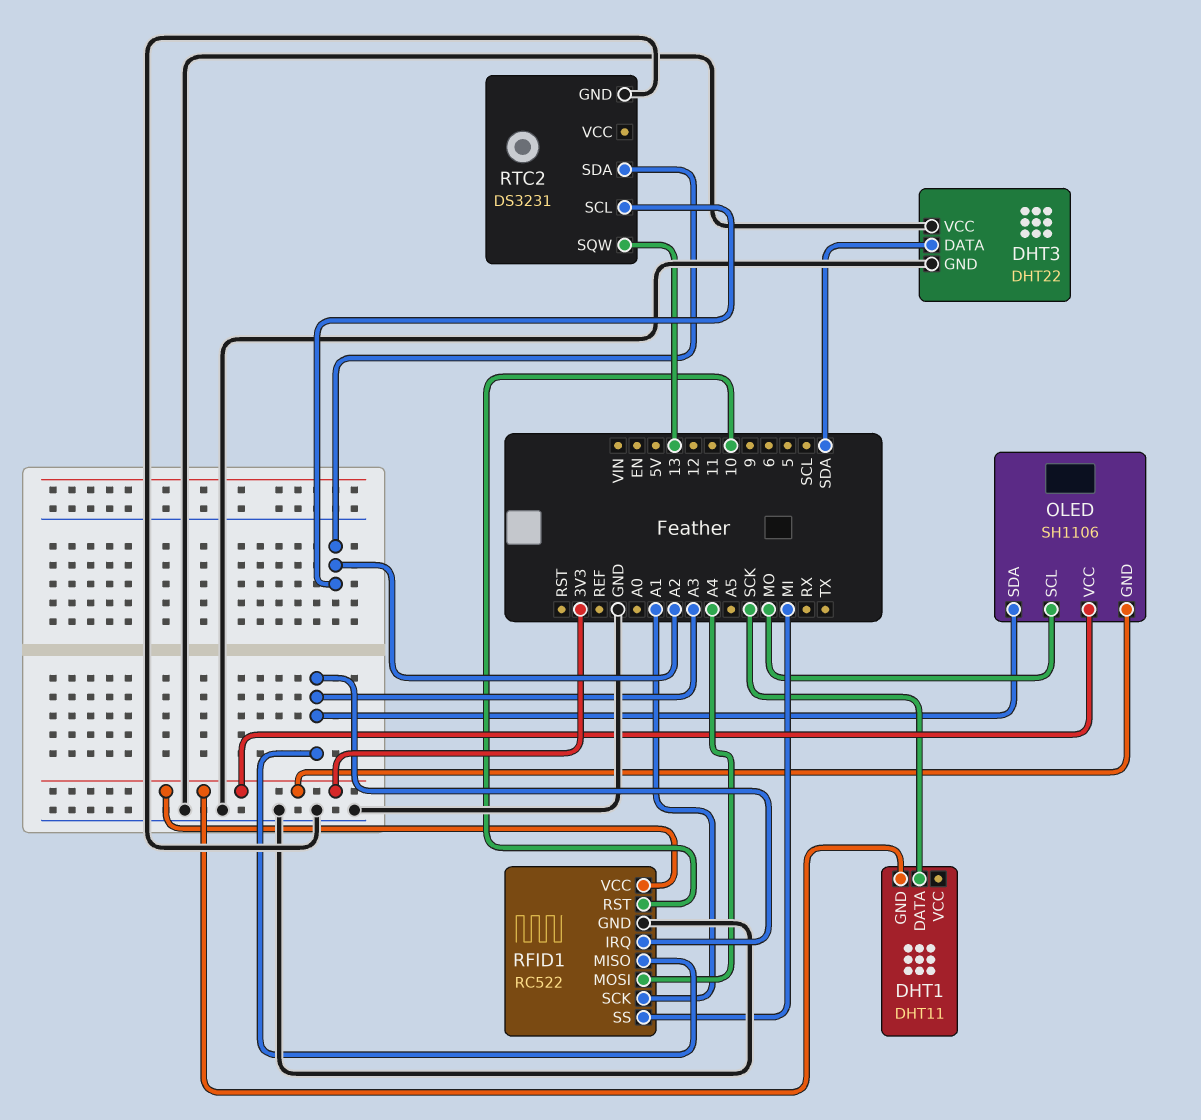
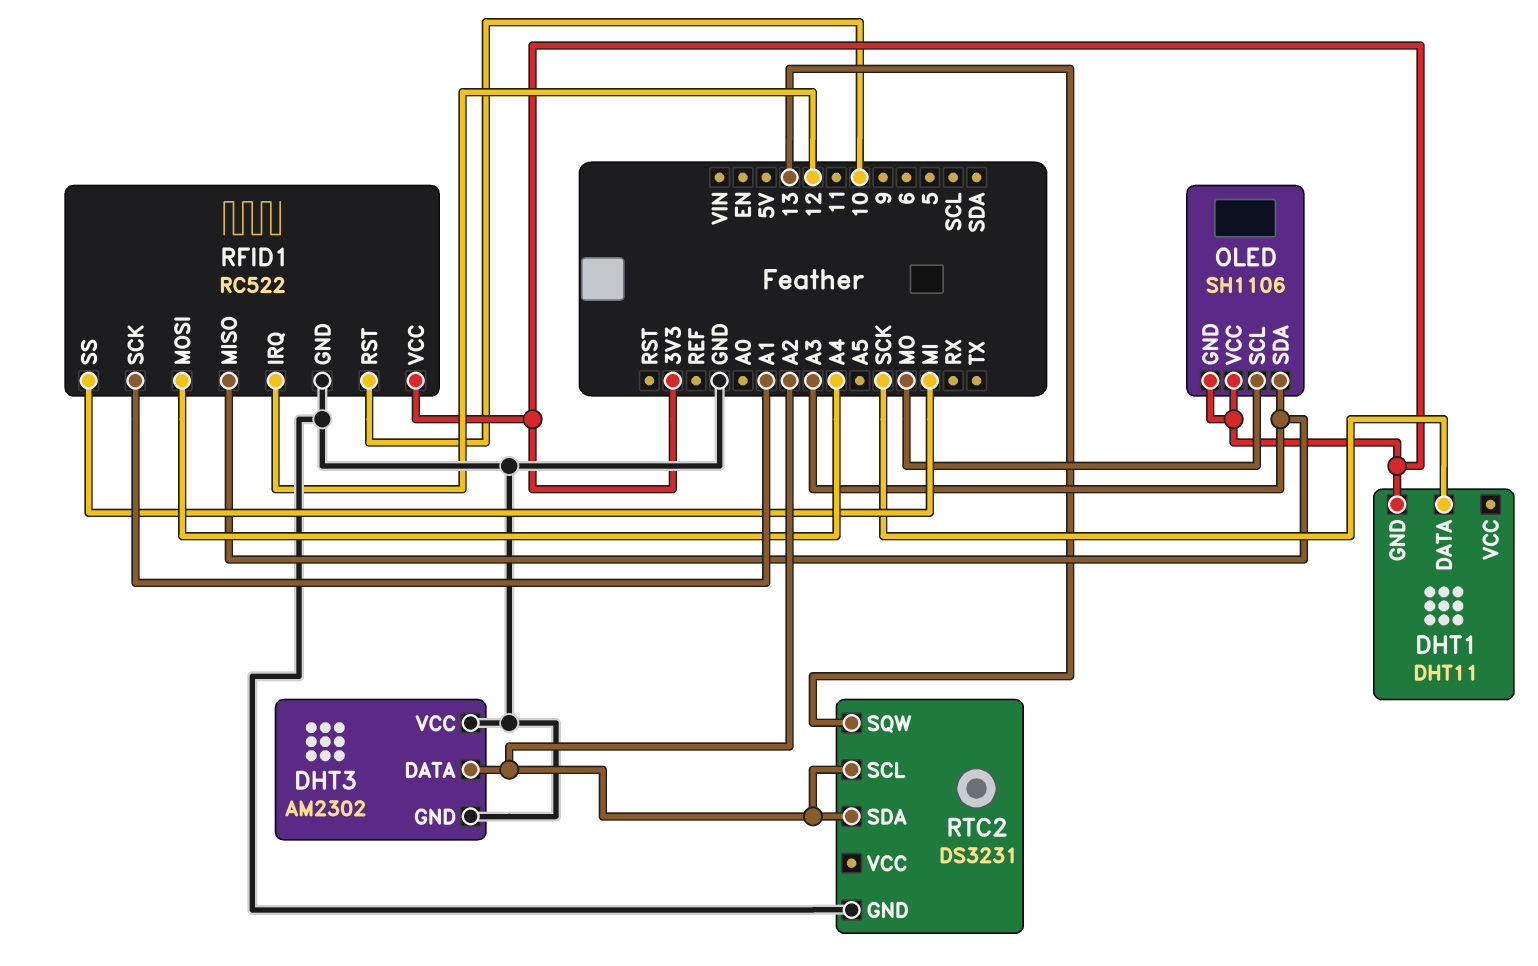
DHT3: DHT22 -> AM2302
DHT3 pin DATA: SDA -> A2
RFID1 pin IRQ: A3 -> 12

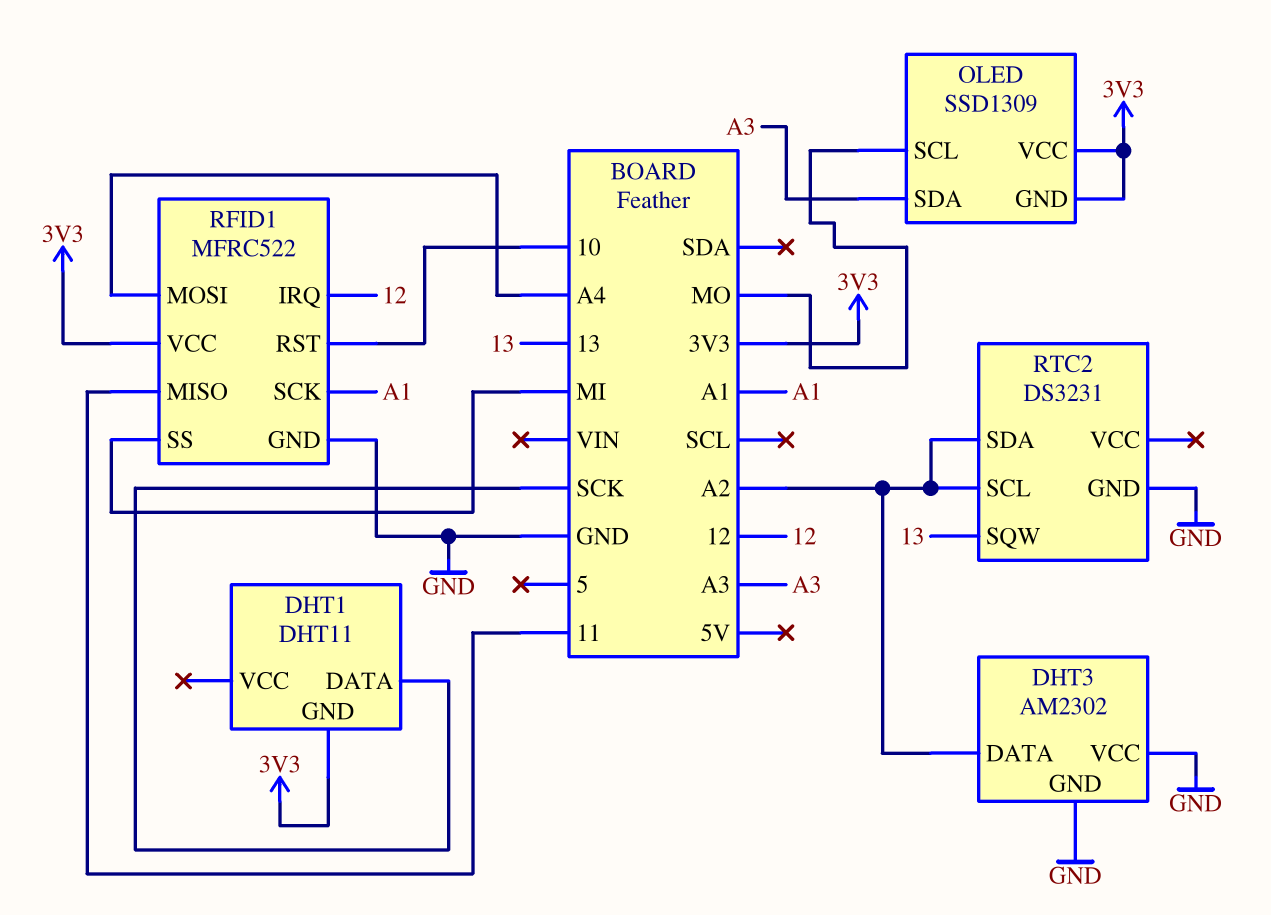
OLED: SH1106 -> SSD1309
RFID1: RC522 -> MFRC522
RFID1 pin MISO: A3 -> 11

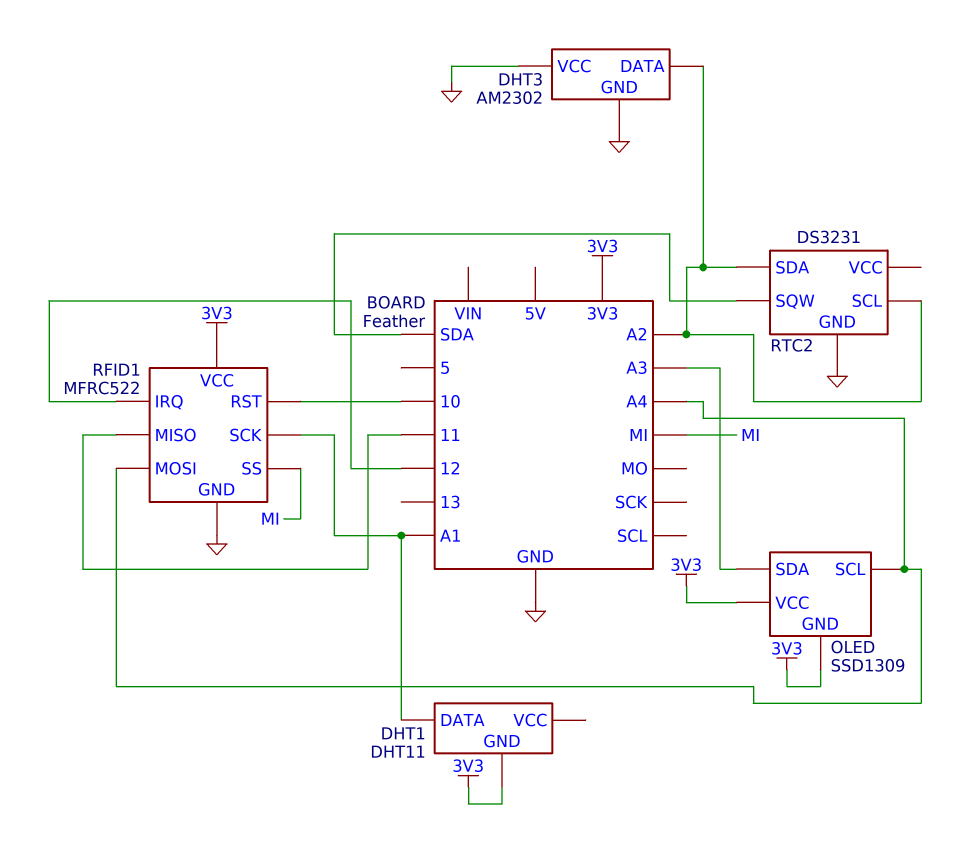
DHT1 pin DATA: SCK -> A1
OLED pin SCL: MO -> A4
RTC2 pin SQW: 13 -> SDA

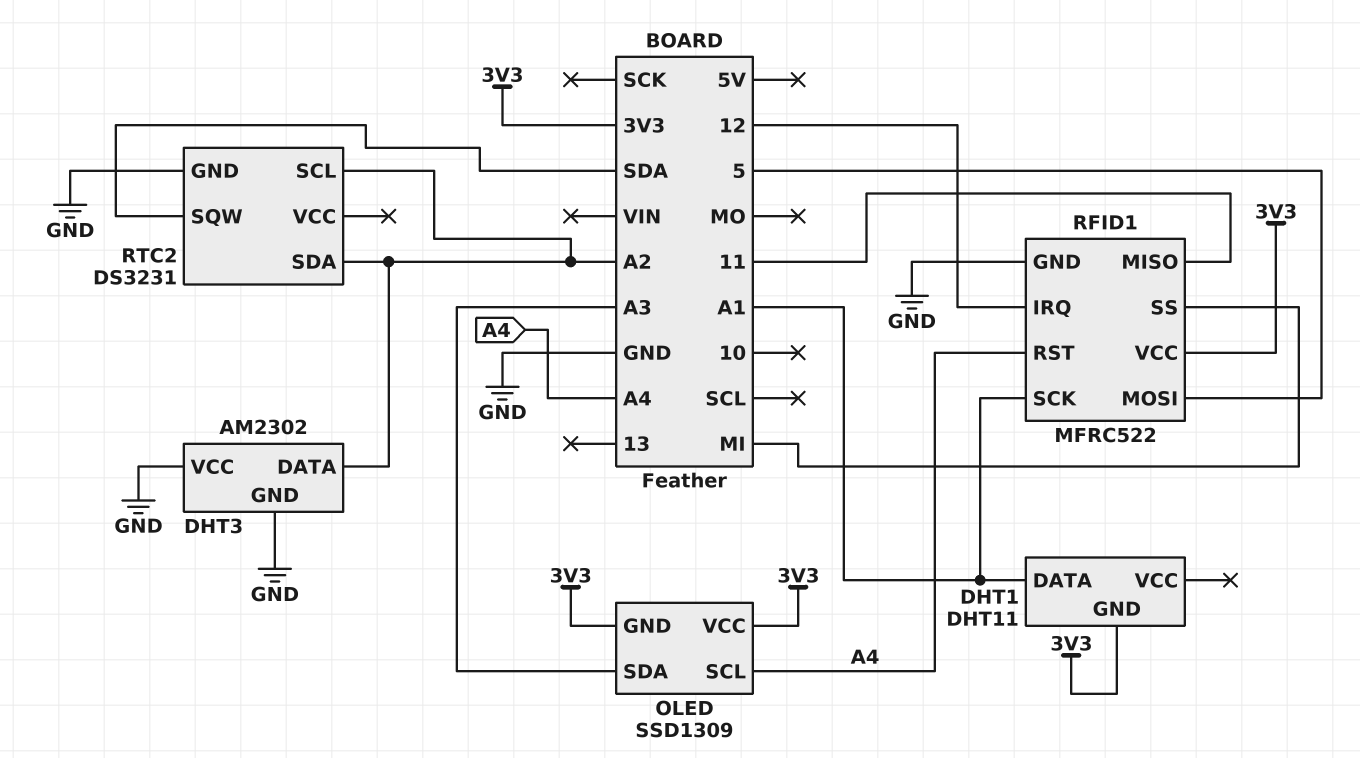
RFID1 pin MOSI: A4 -> 5
RFID1 pin RST: 10 -> A4

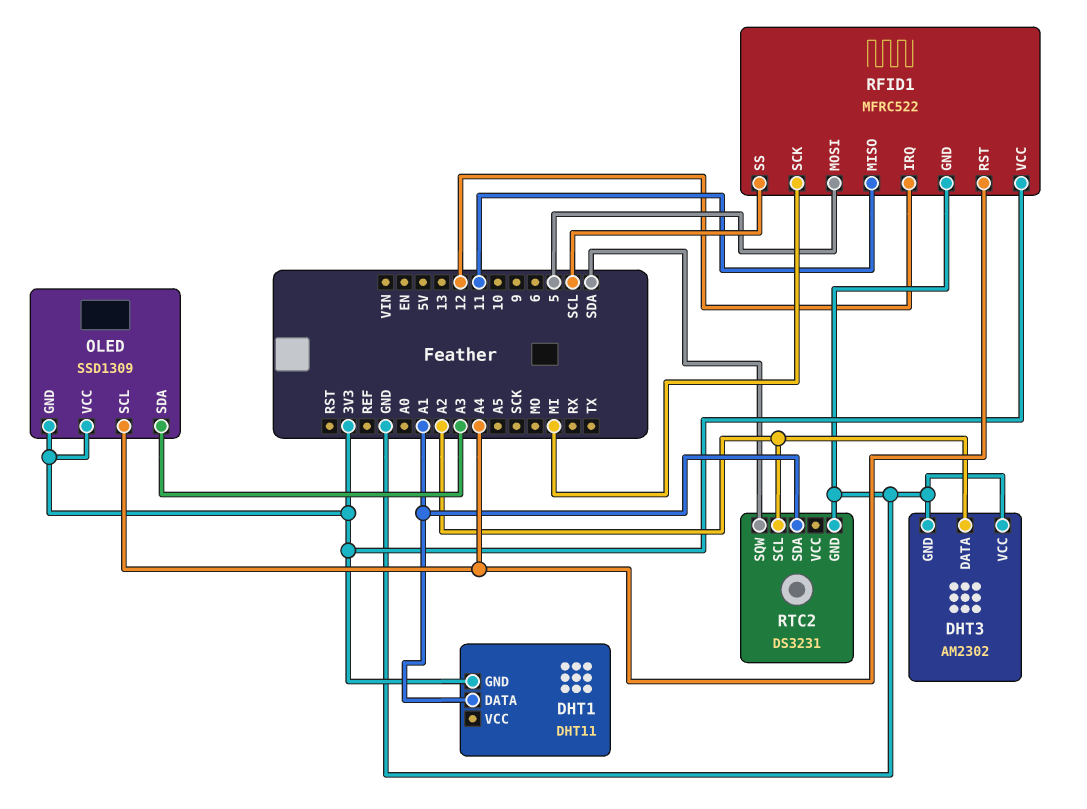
RFID1 pin SCK: A1 -> MI
RFID1 pin SS: MI -> SCL
RTC2 pin SDA: A2 -> A1

